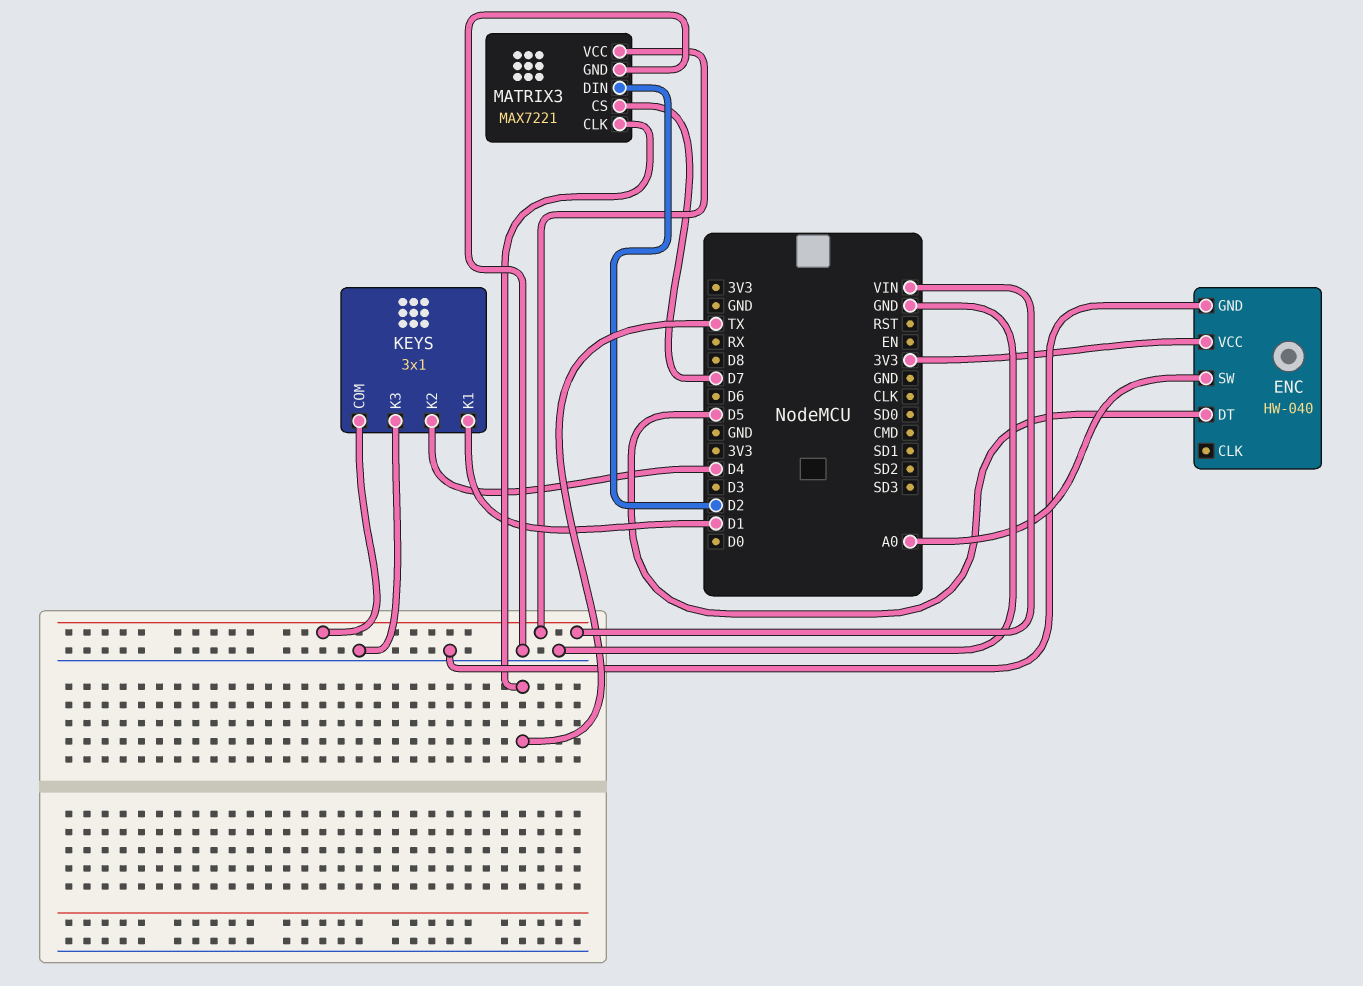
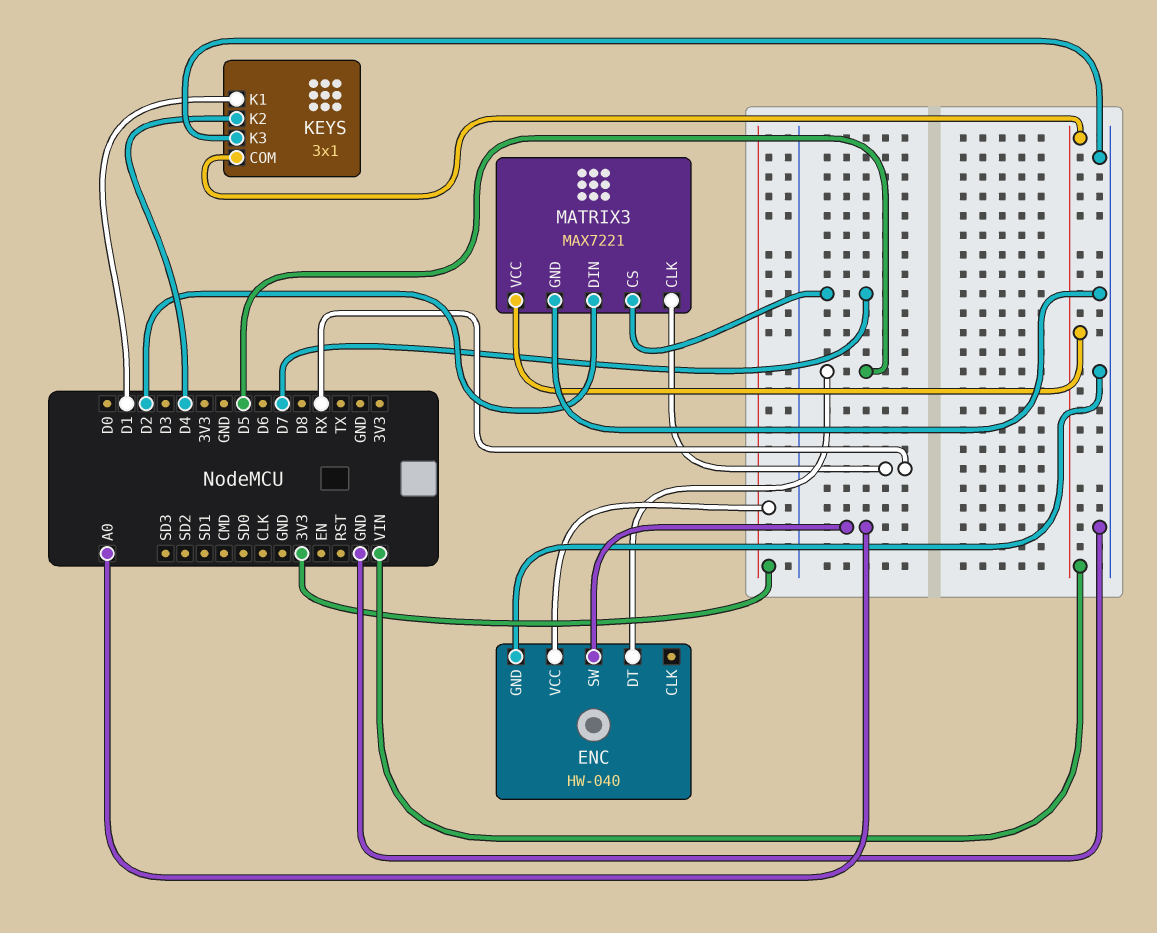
MATRIX3 pin CLK: TX -> RX

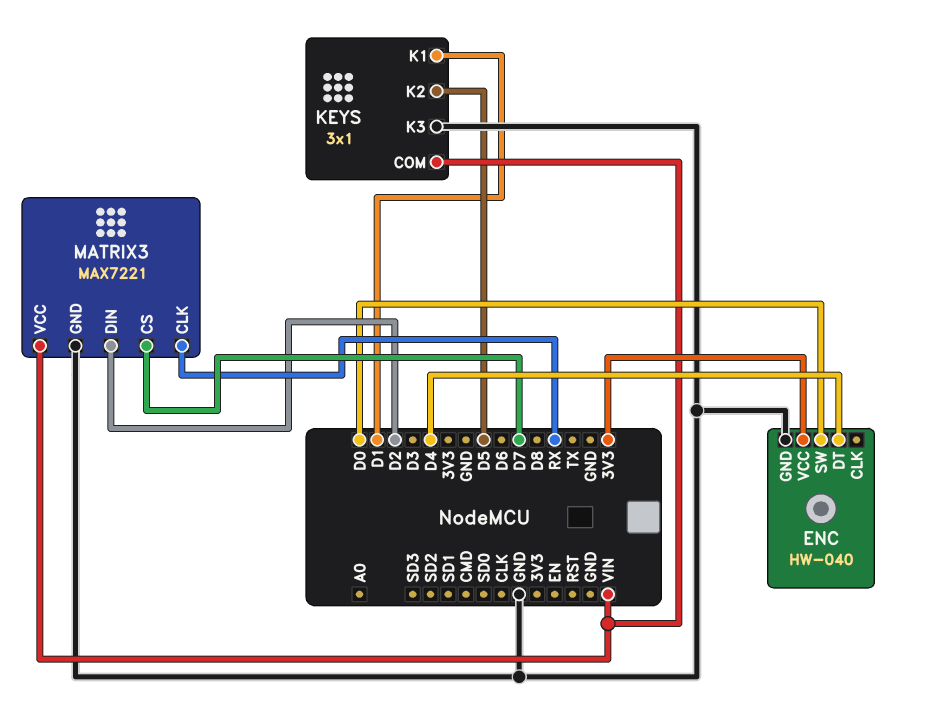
ENC pin DT: D5 -> D4
ENC pin SW: A0 -> D0
KEYS pin K2: D4 -> D5

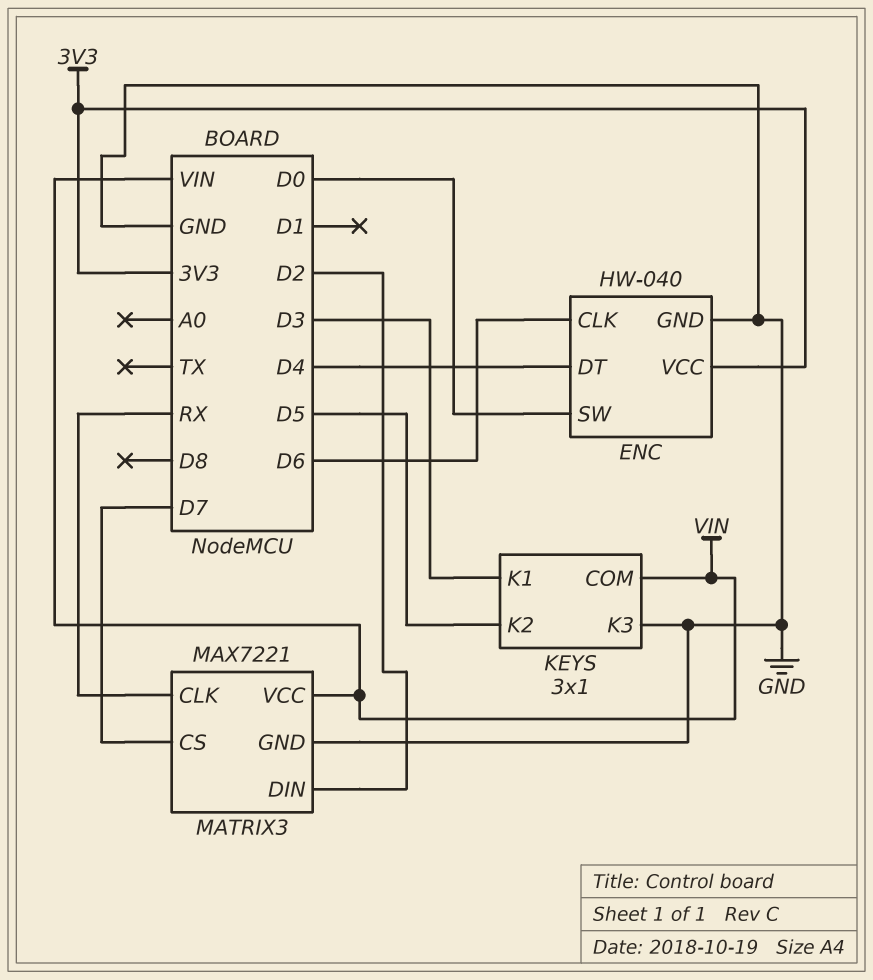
ENC pin CLK: none -> D6
KEYS pin K1: D1 -> D3

